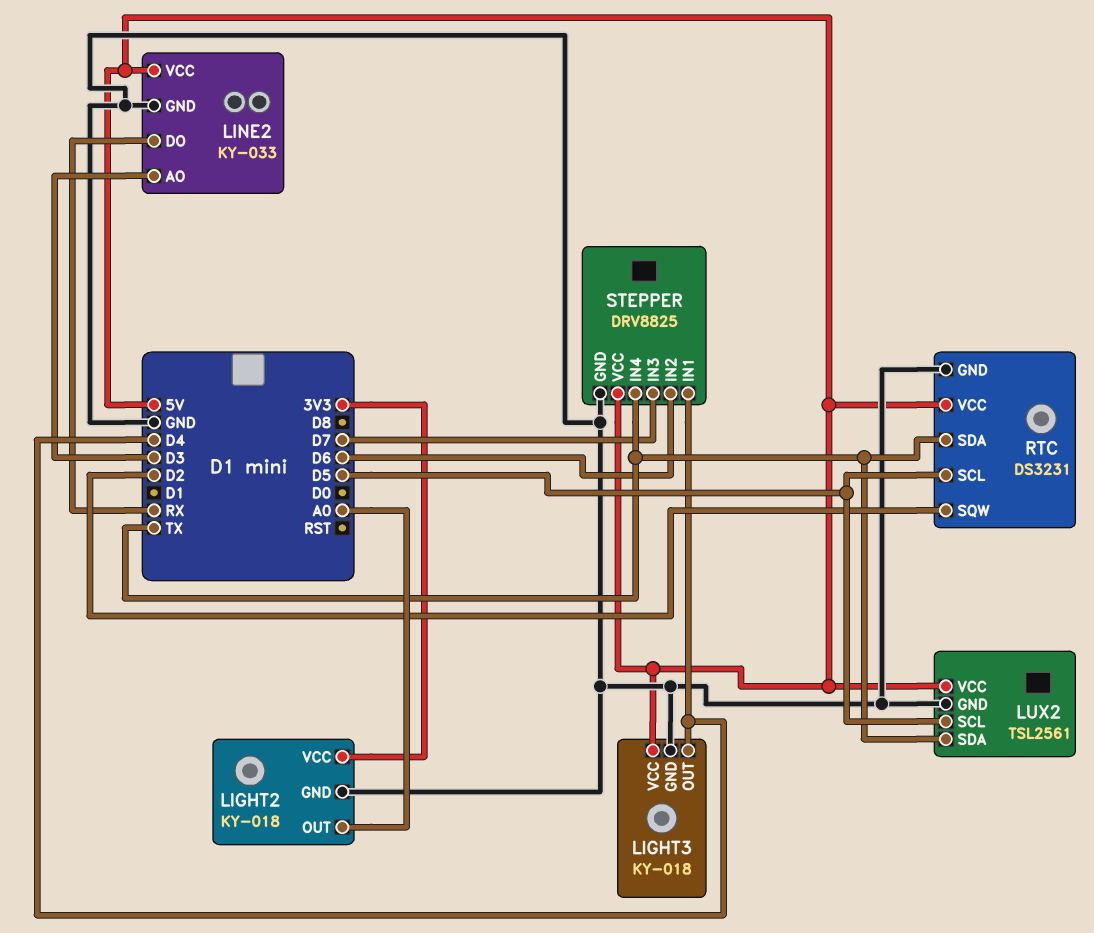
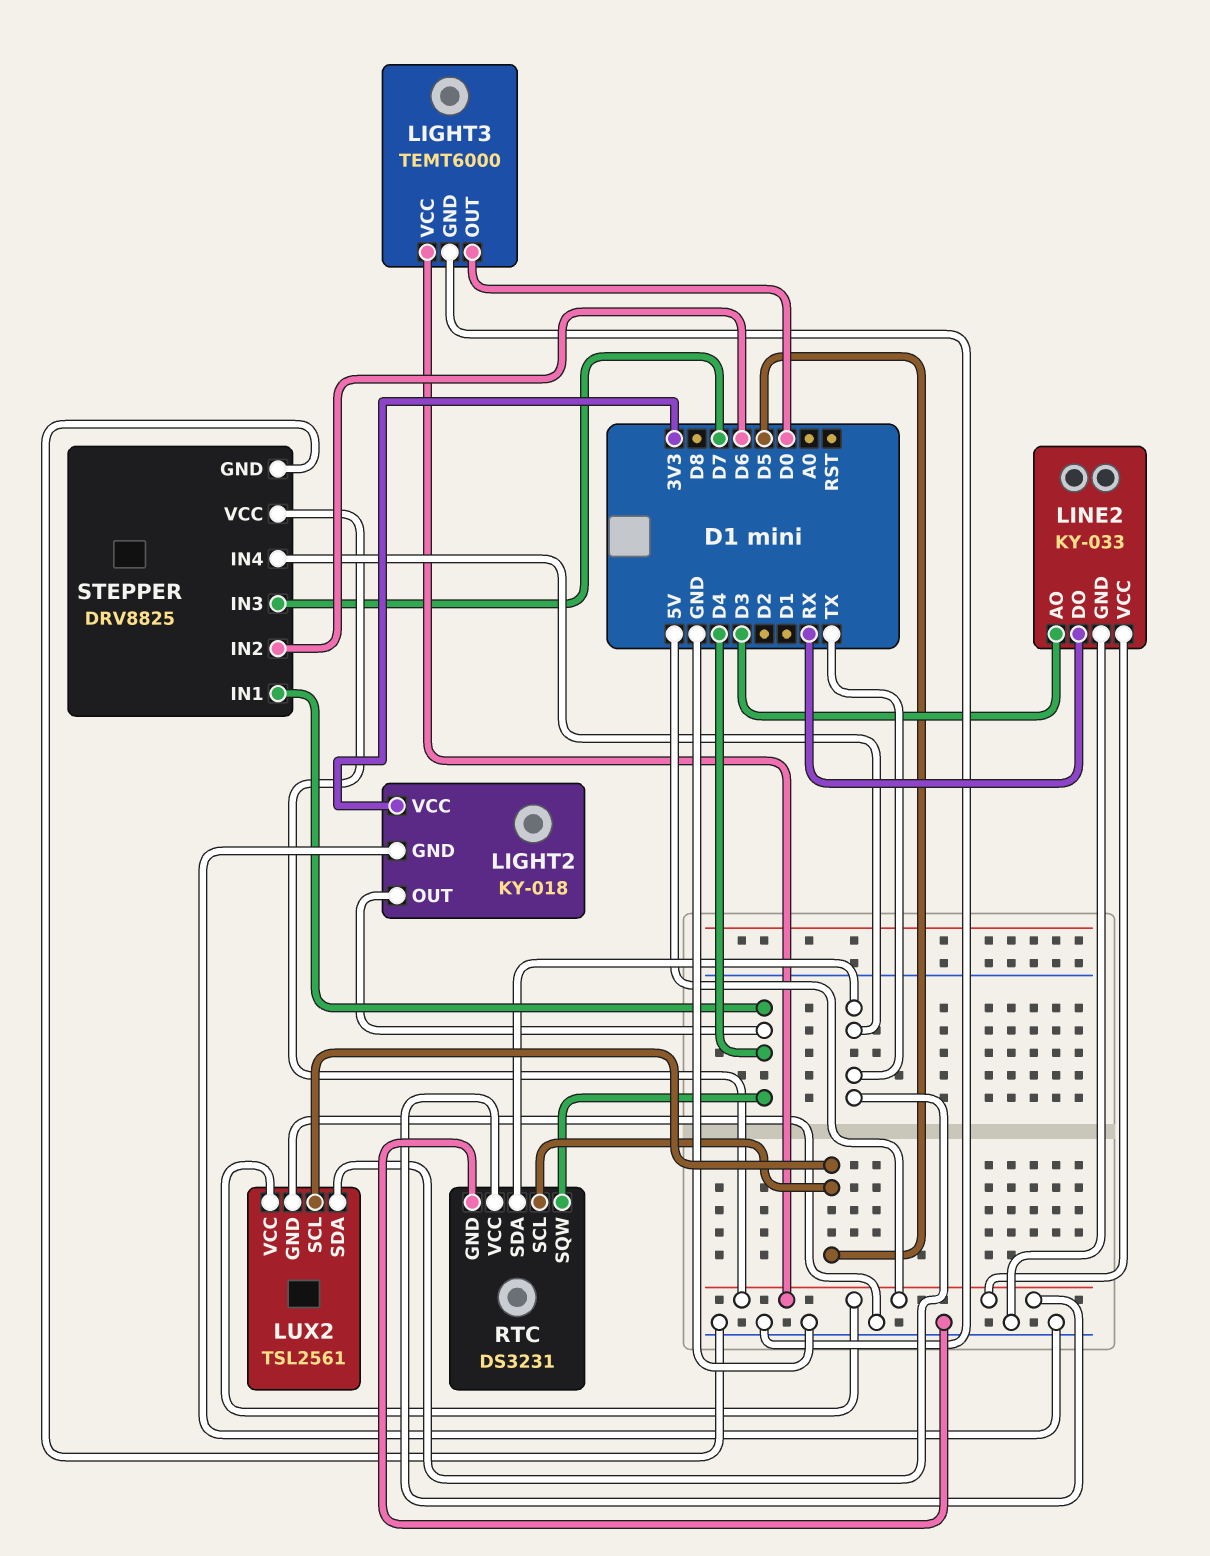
LIGHT2 pin OUT: A0 -> D4
LIGHT3: KY-018 -> TEMT6000
LIGHT3 pin OUT: D4 -> D0
RTC pin SQW: D2 -> D4

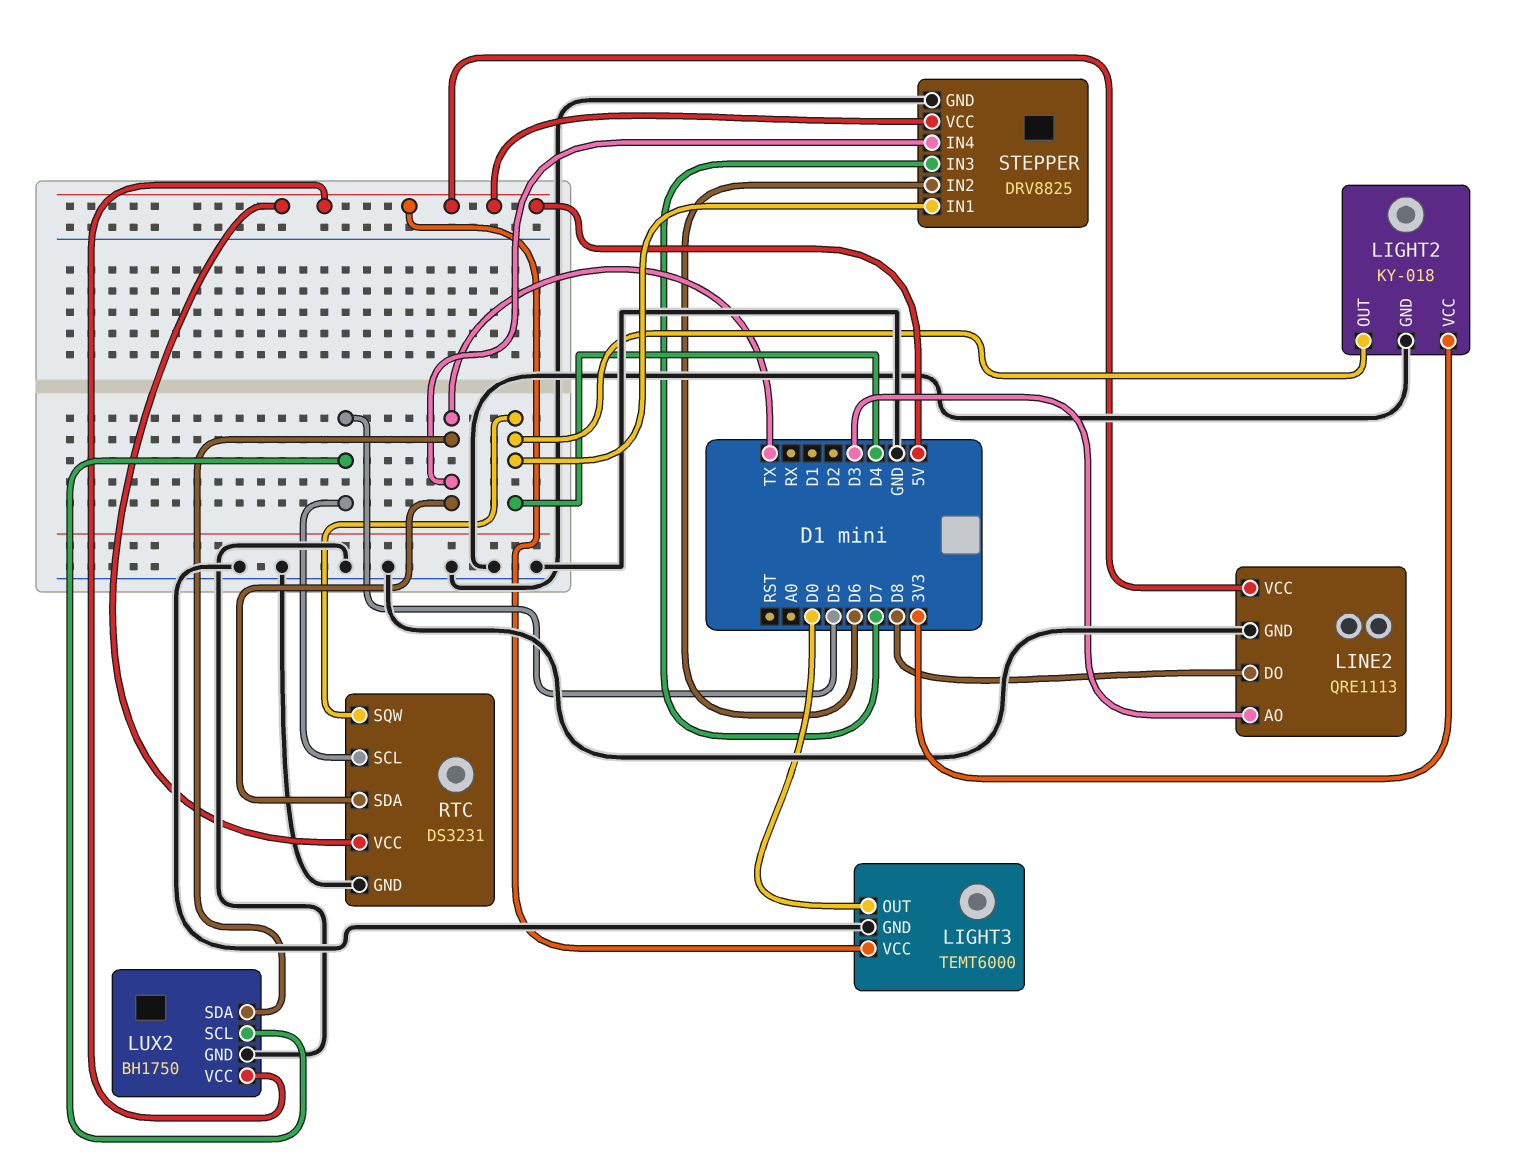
LINE2: KY-033 -> QRE1113
LINE2 pin DO: RX -> D8
LUX2: TSL2561 -> BH1750

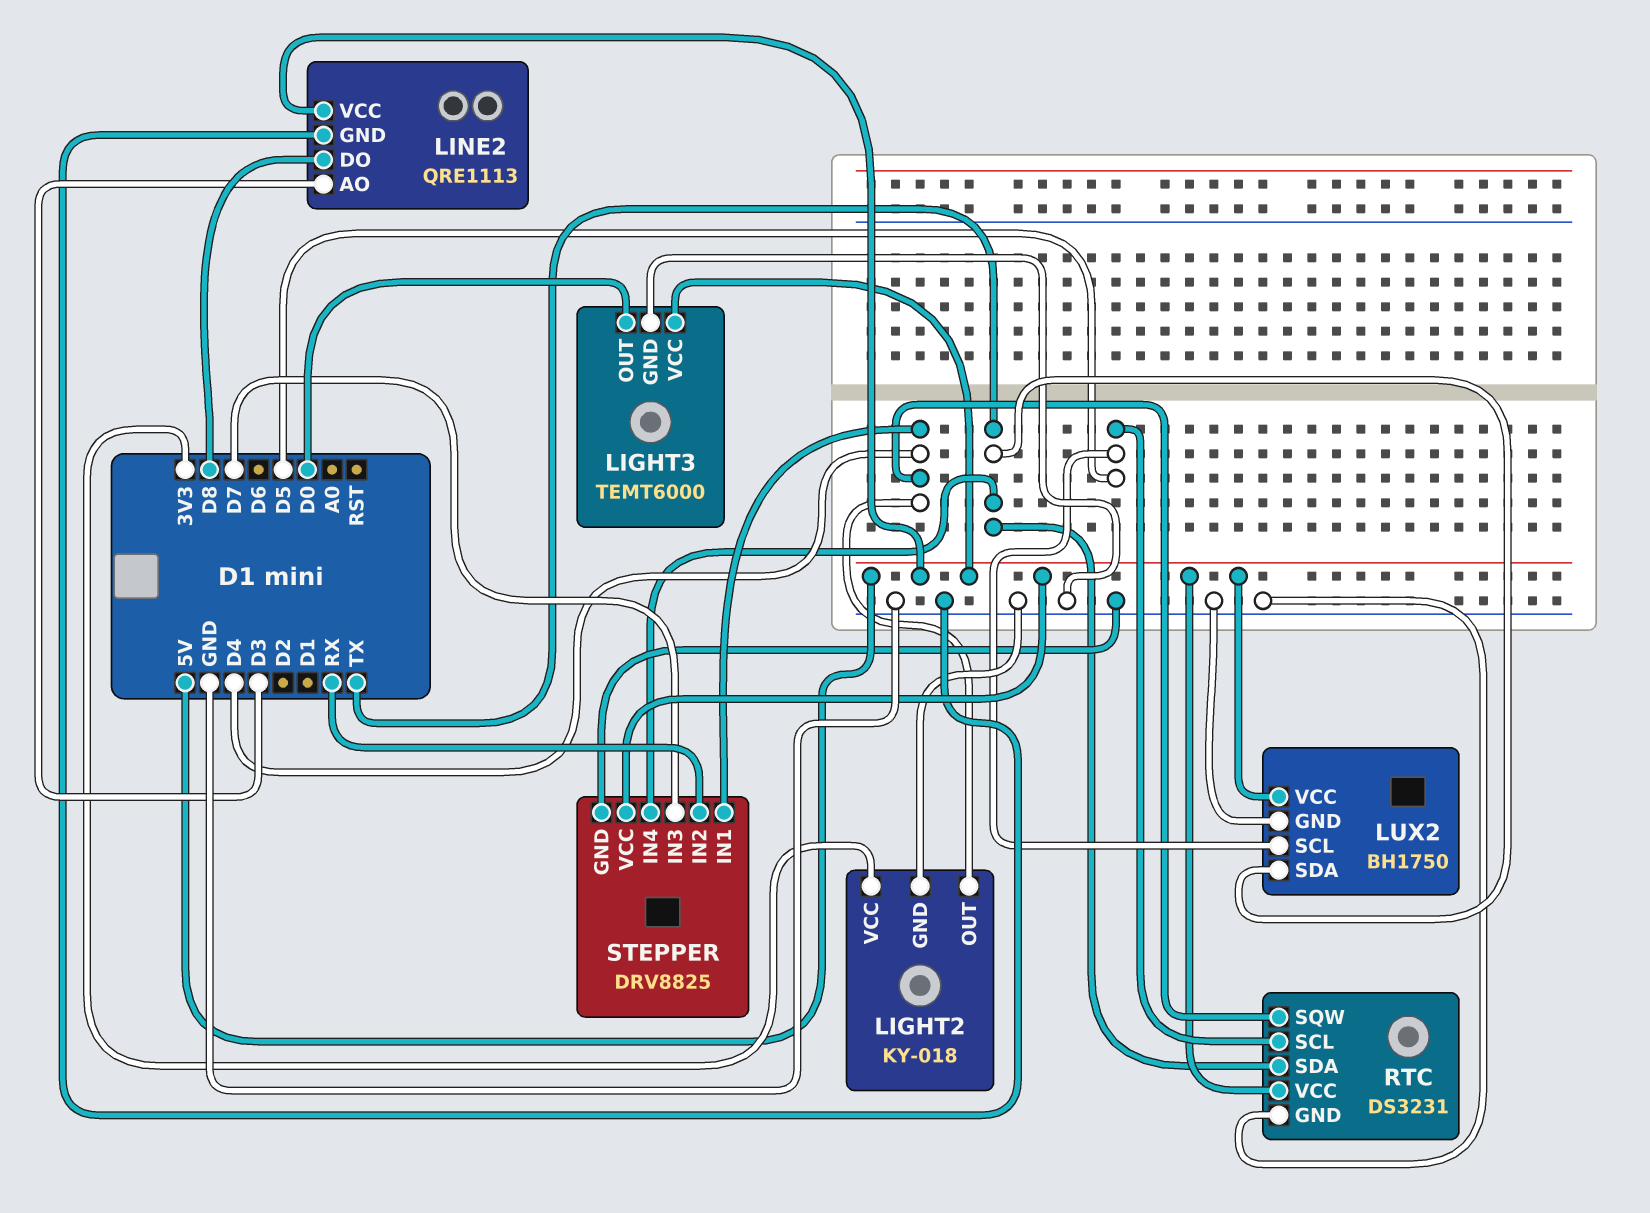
STEPPER pin IN2: D6 -> RX

